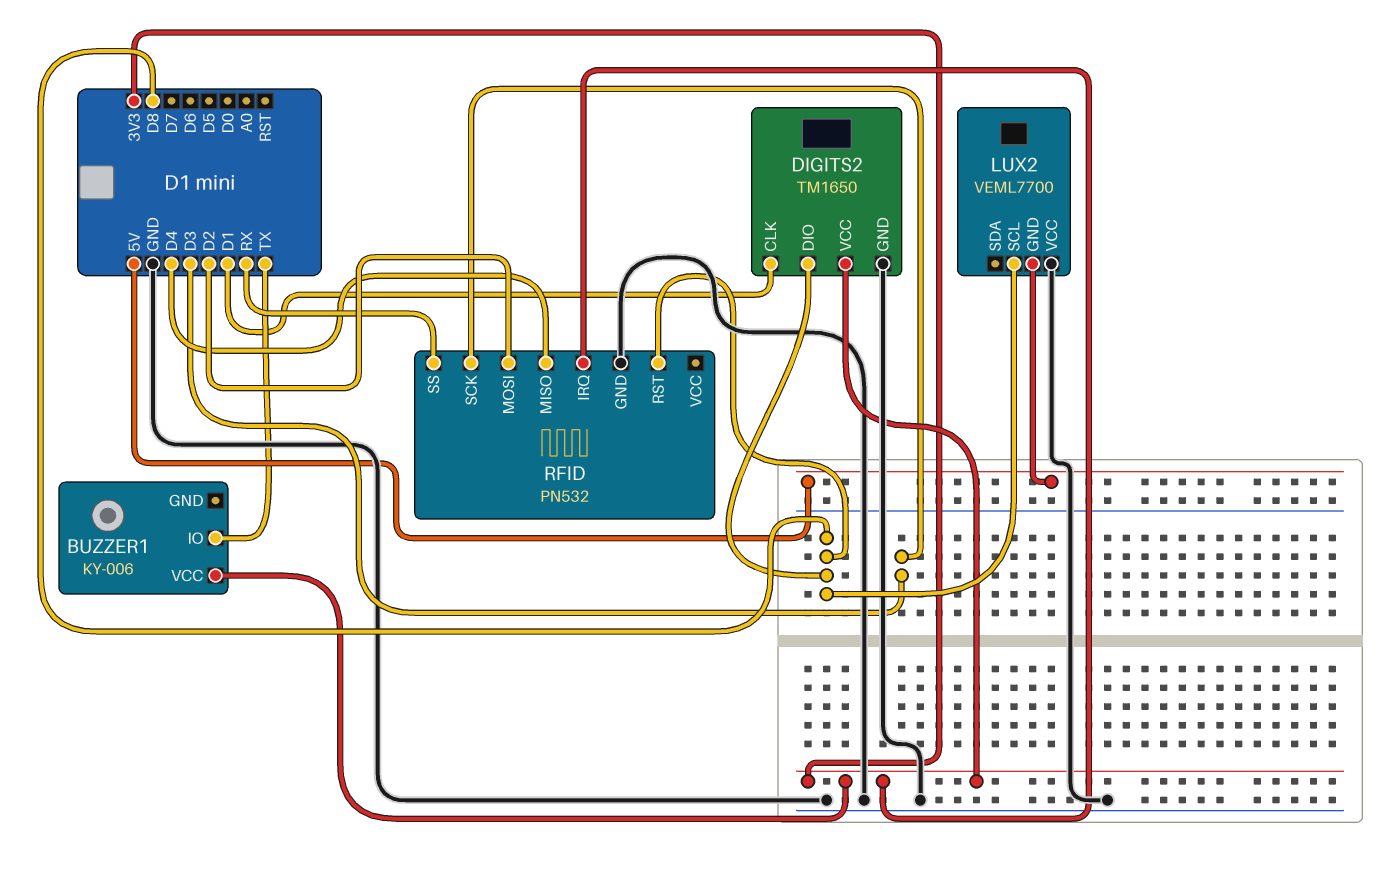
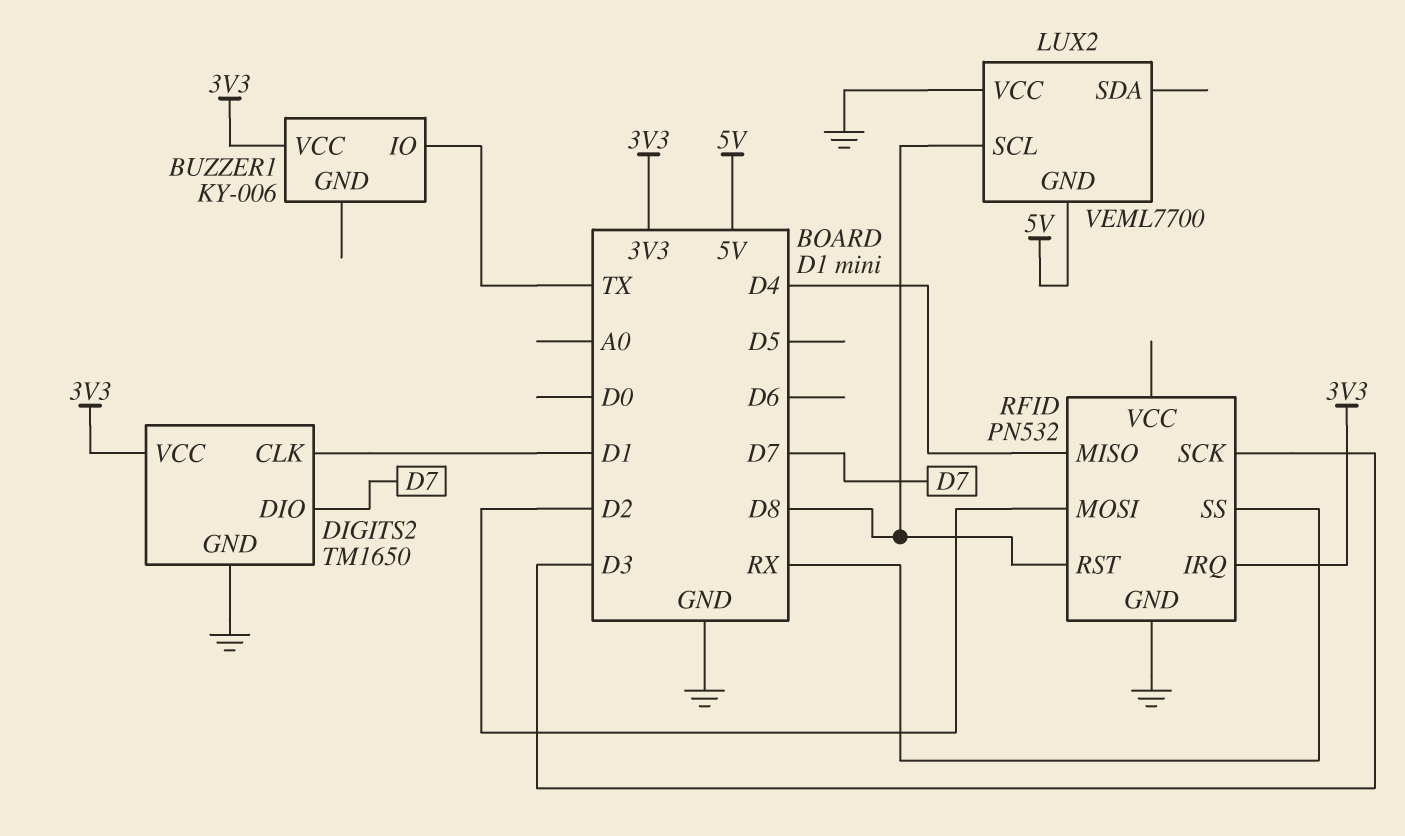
DIGITS2 pin DIO: D8 -> D7

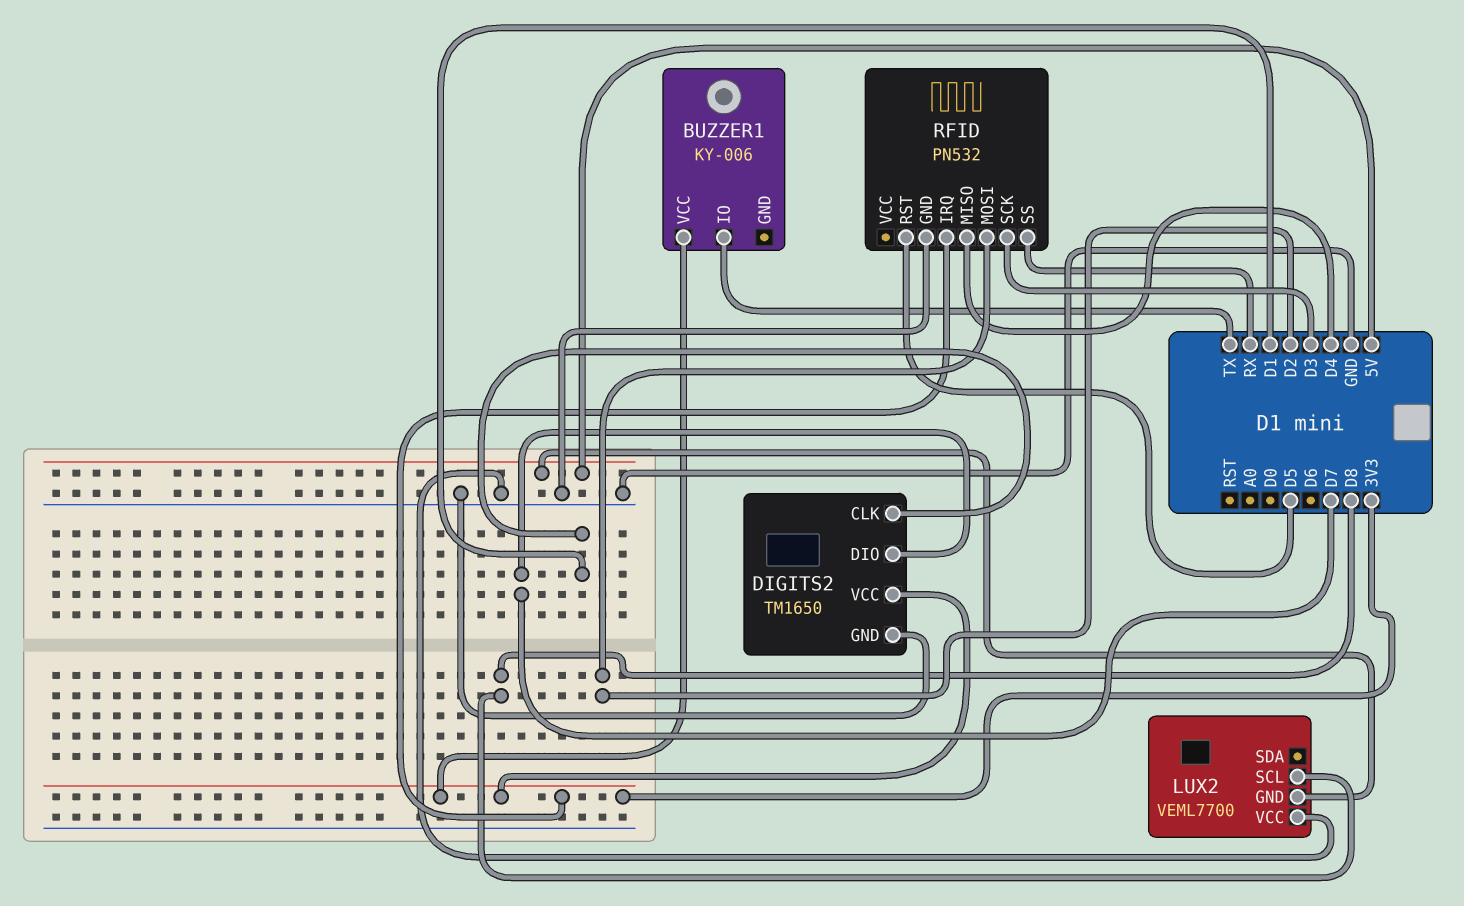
RFID pin RST: D8 -> D5

